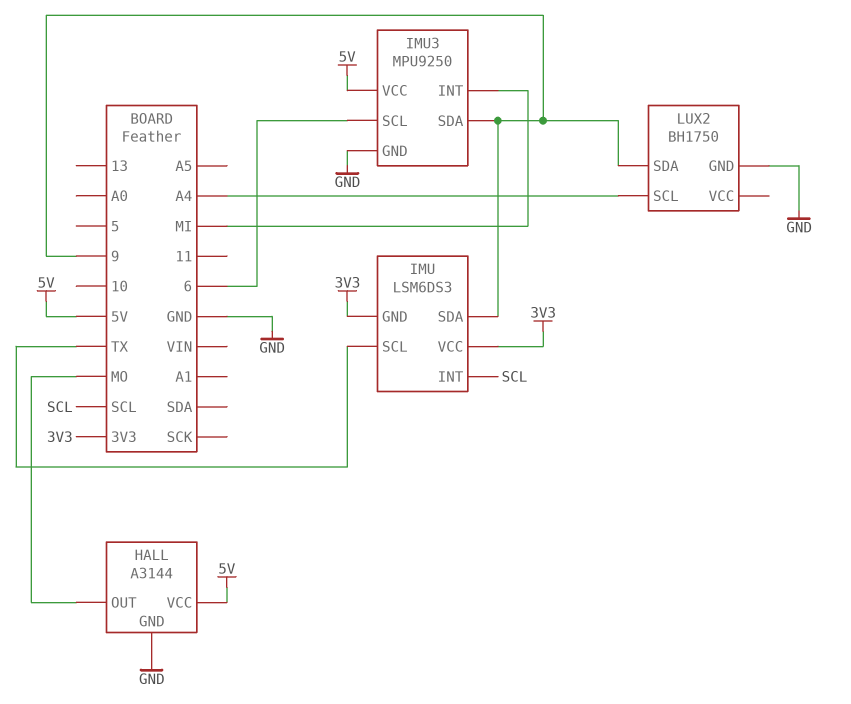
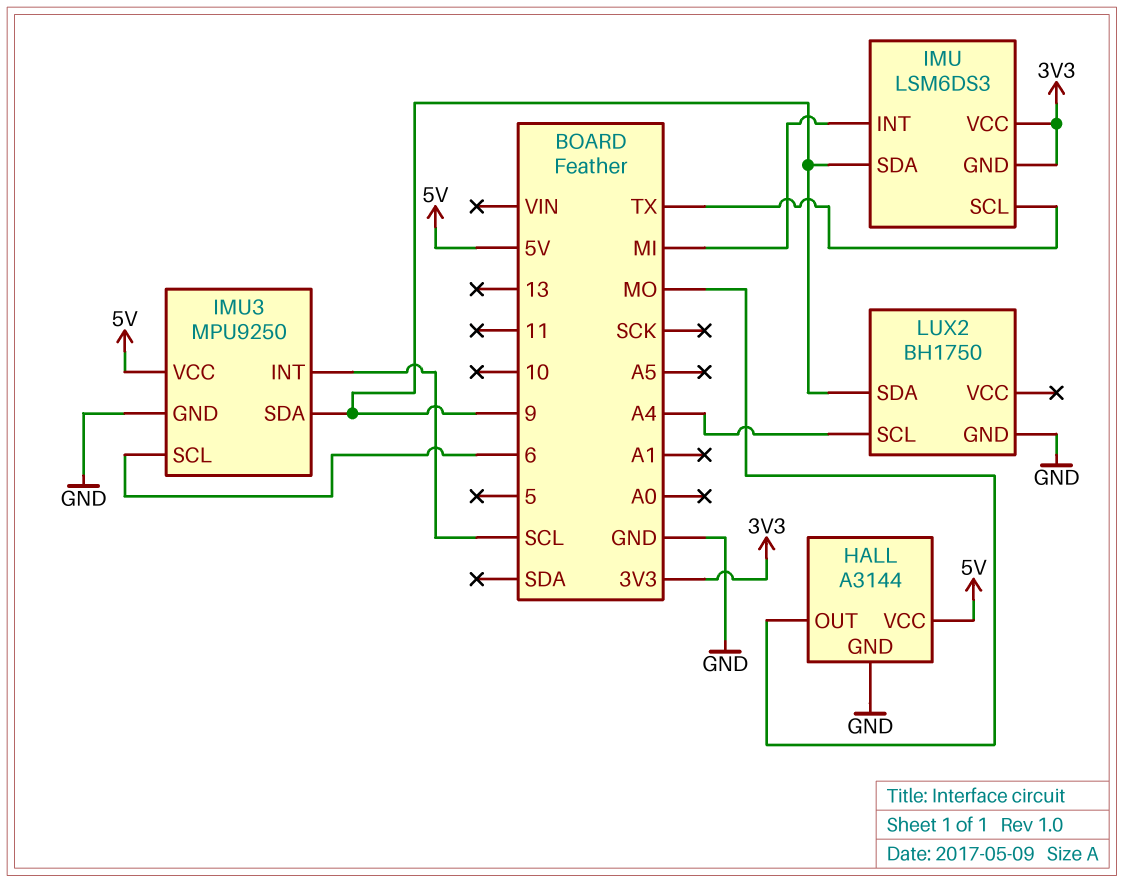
IMU pin INT: SCL -> MI
IMU3 pin INT: MI -> SCL

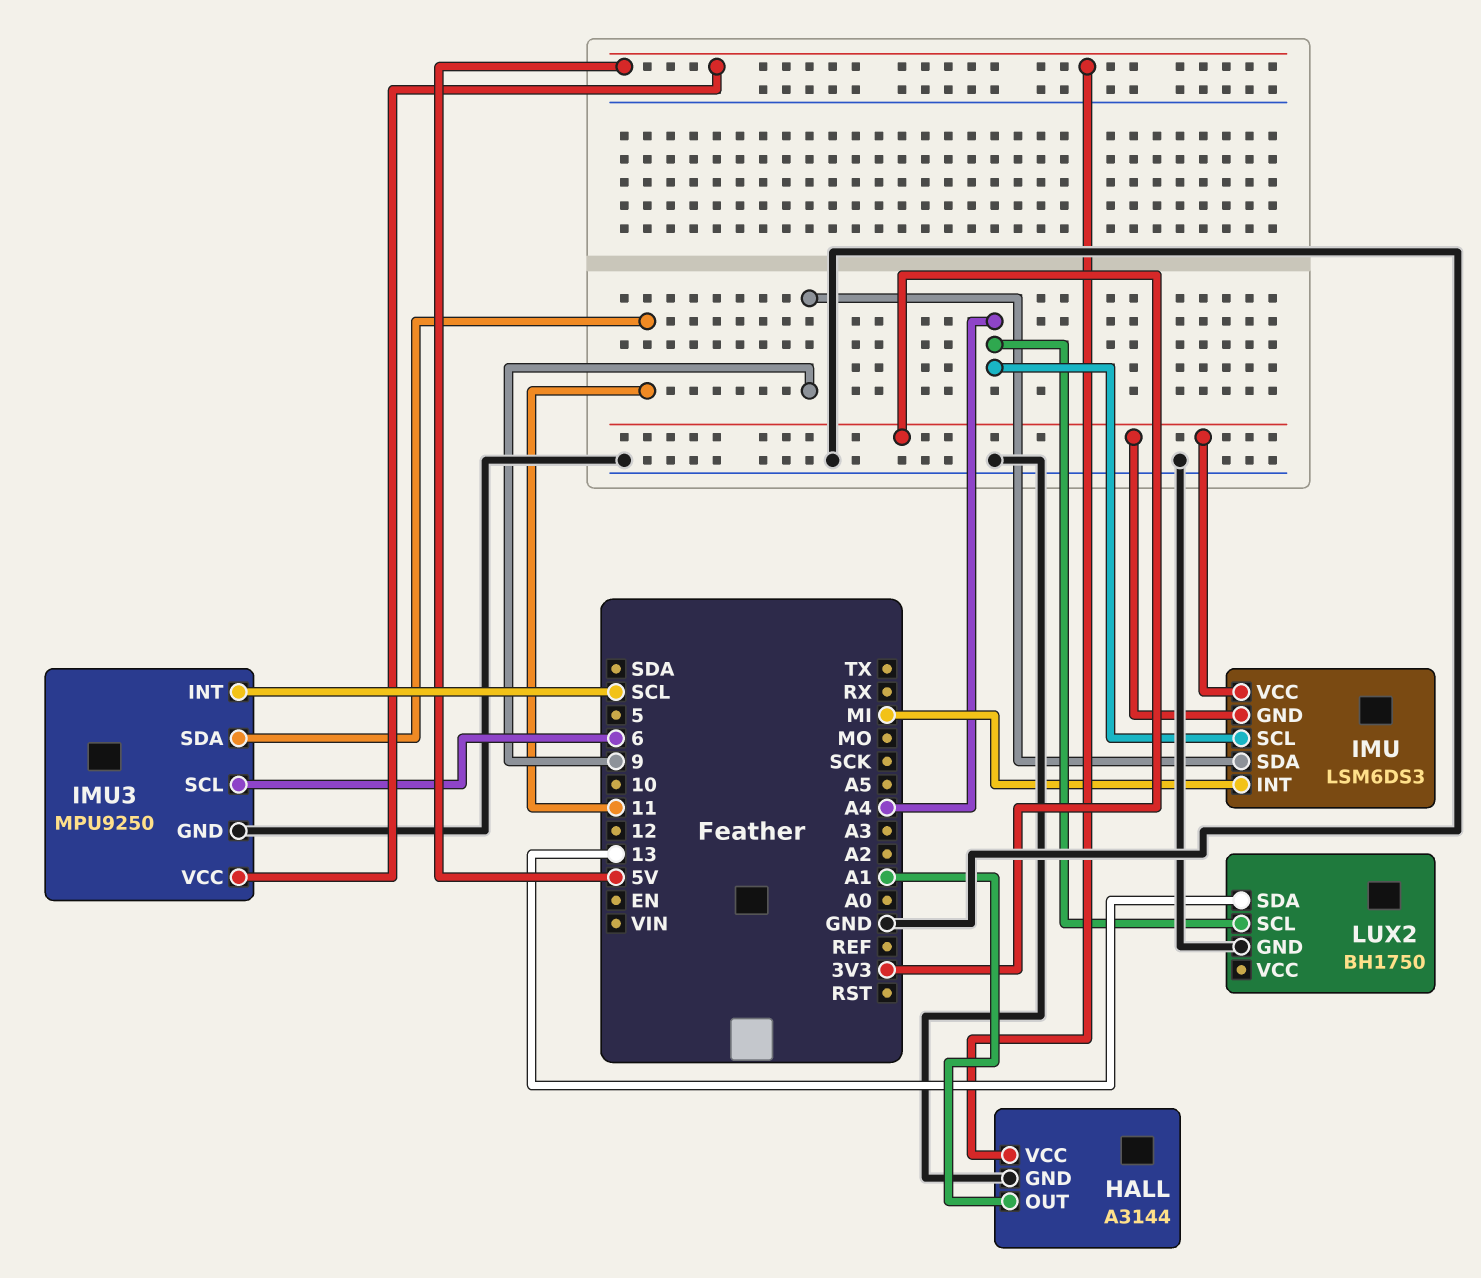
HALL pin OUT: MO -> A1
IMU pin SCL: TX -> A4
IMU3 pin SDA: 9 -> 11
LUX2 pin SDA: 9 -> 13

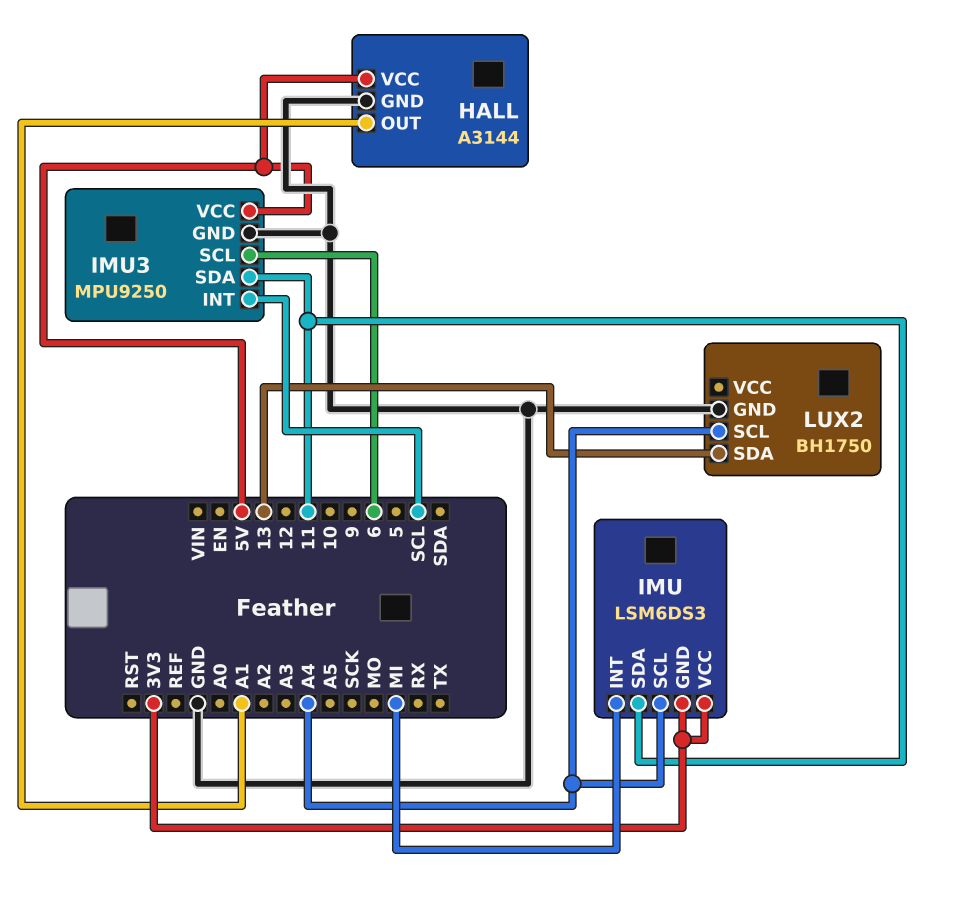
IMU pin SDA: 9 -> 11

